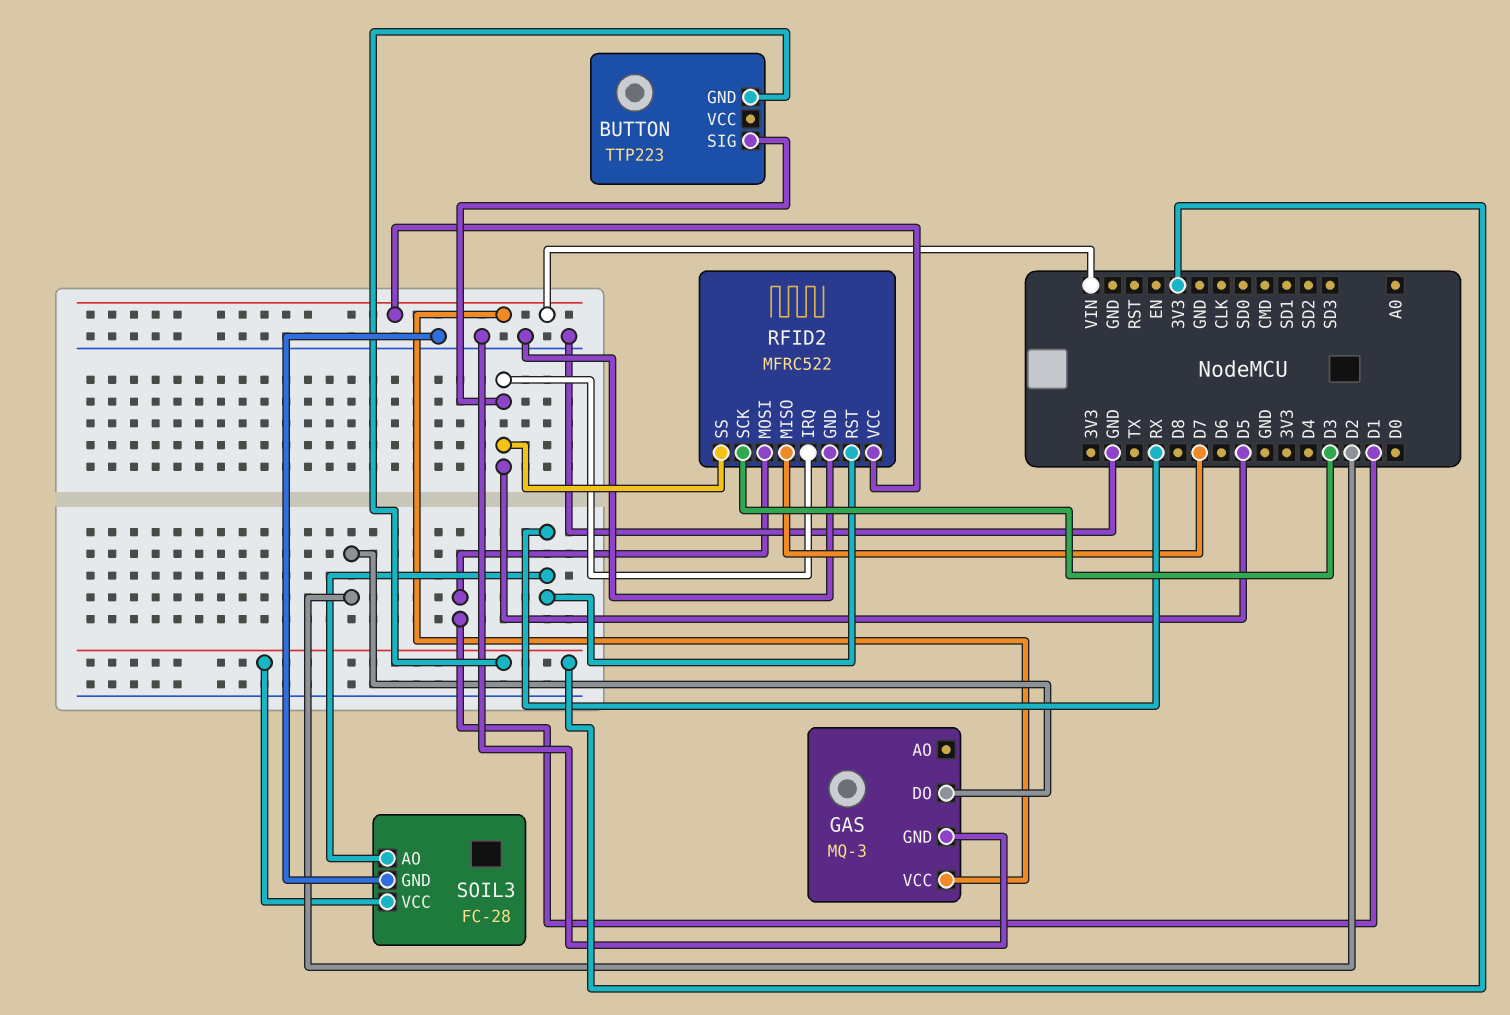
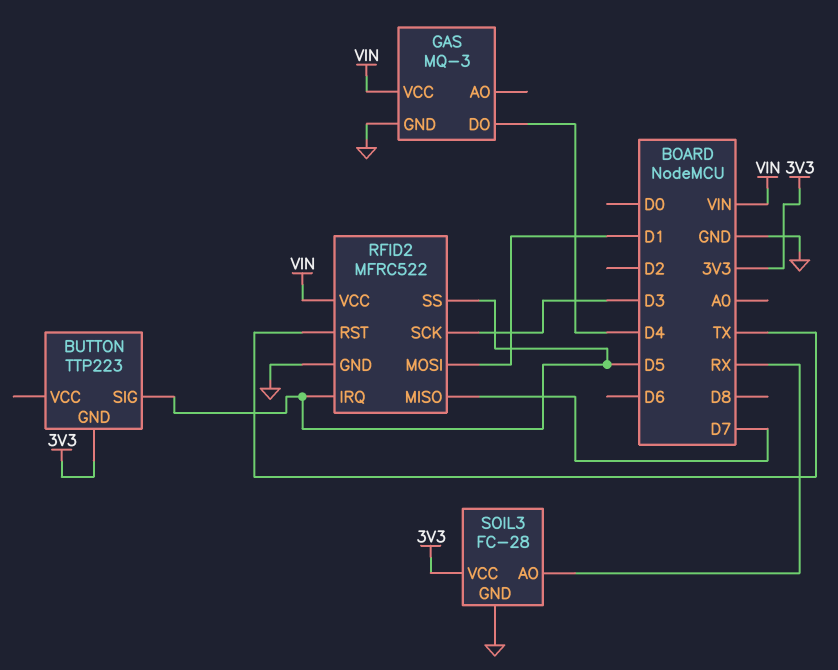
GAS pin DO: D2 -> D4
RFID2 pin RST: RX -> TX

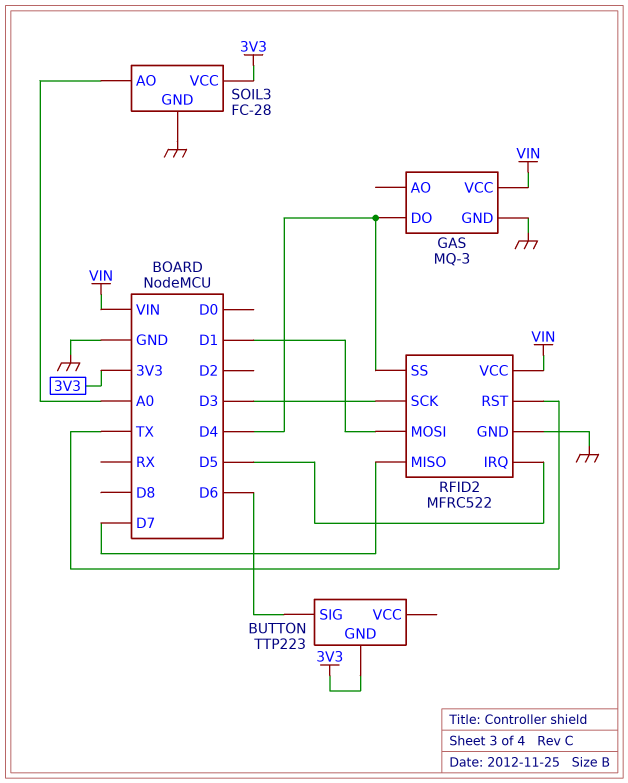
BUTTON pin SIG: D5 -> D6
RFID2 pin SS: D5 -> D4
SOIL3 pin AO: RX -> A0

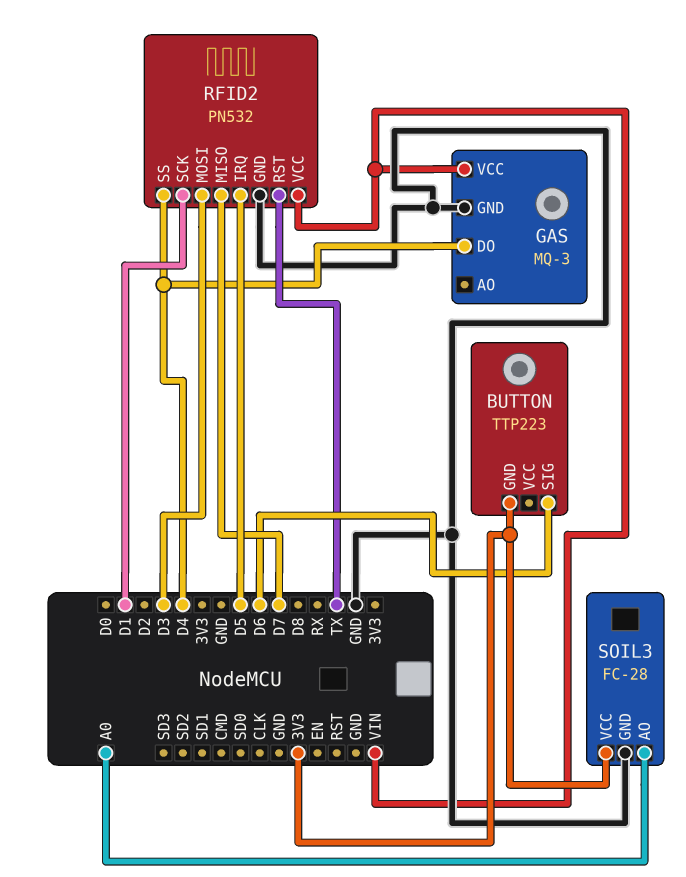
RFID2: MFRC522 -> PN532
RFID2 pin MOSI: D1 -> D3
RFID2 pin SCK: D3 -> D1

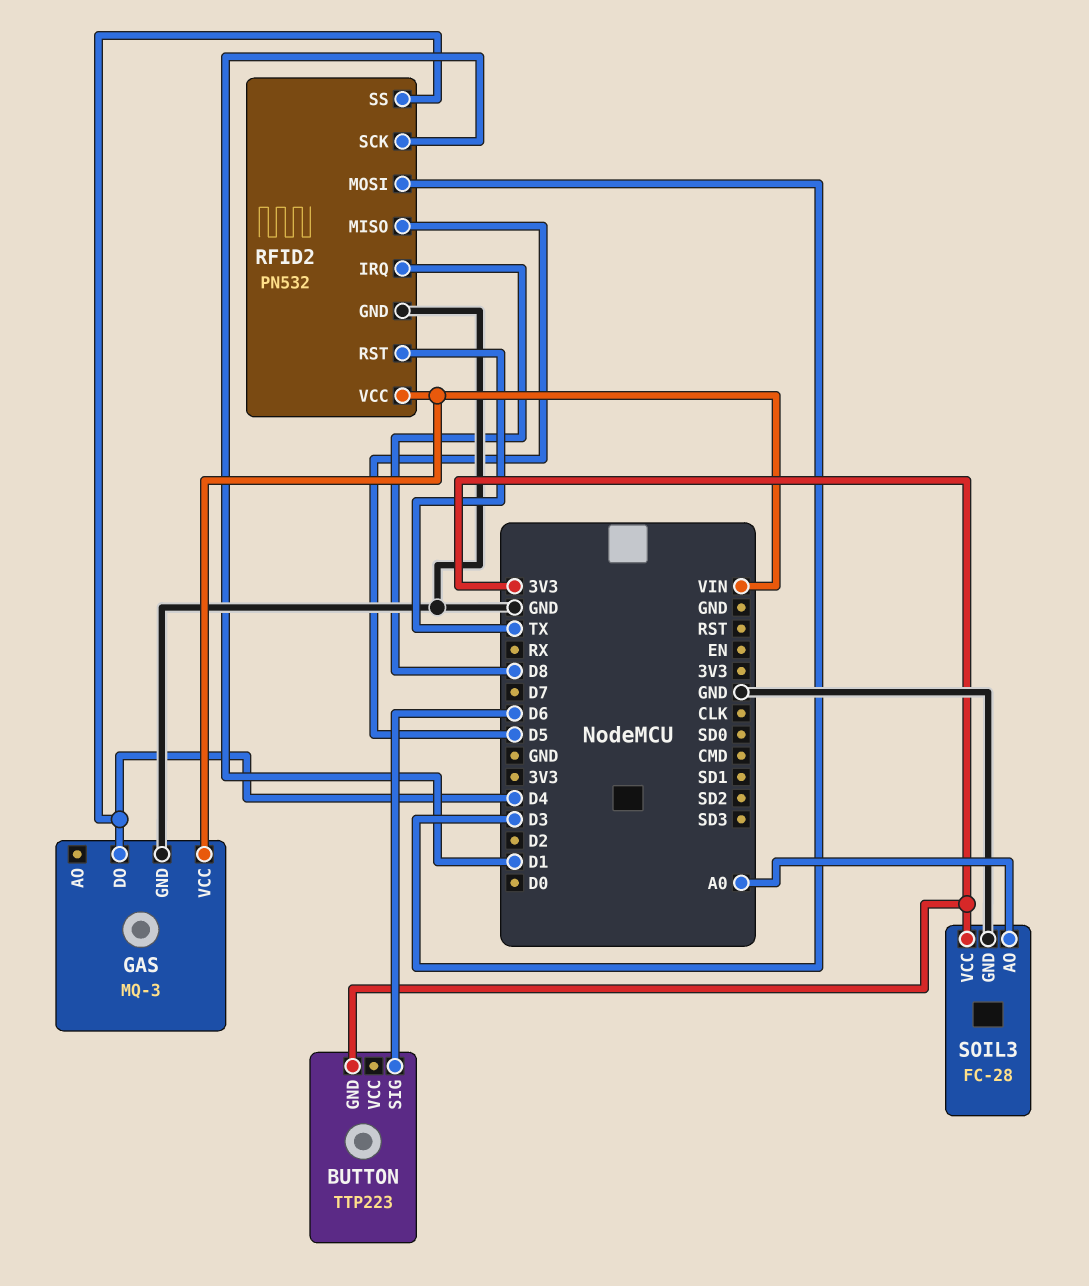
RFID2 pin IRQ: D5 -> D8
RFID2 pin MISO: D7 -> D5

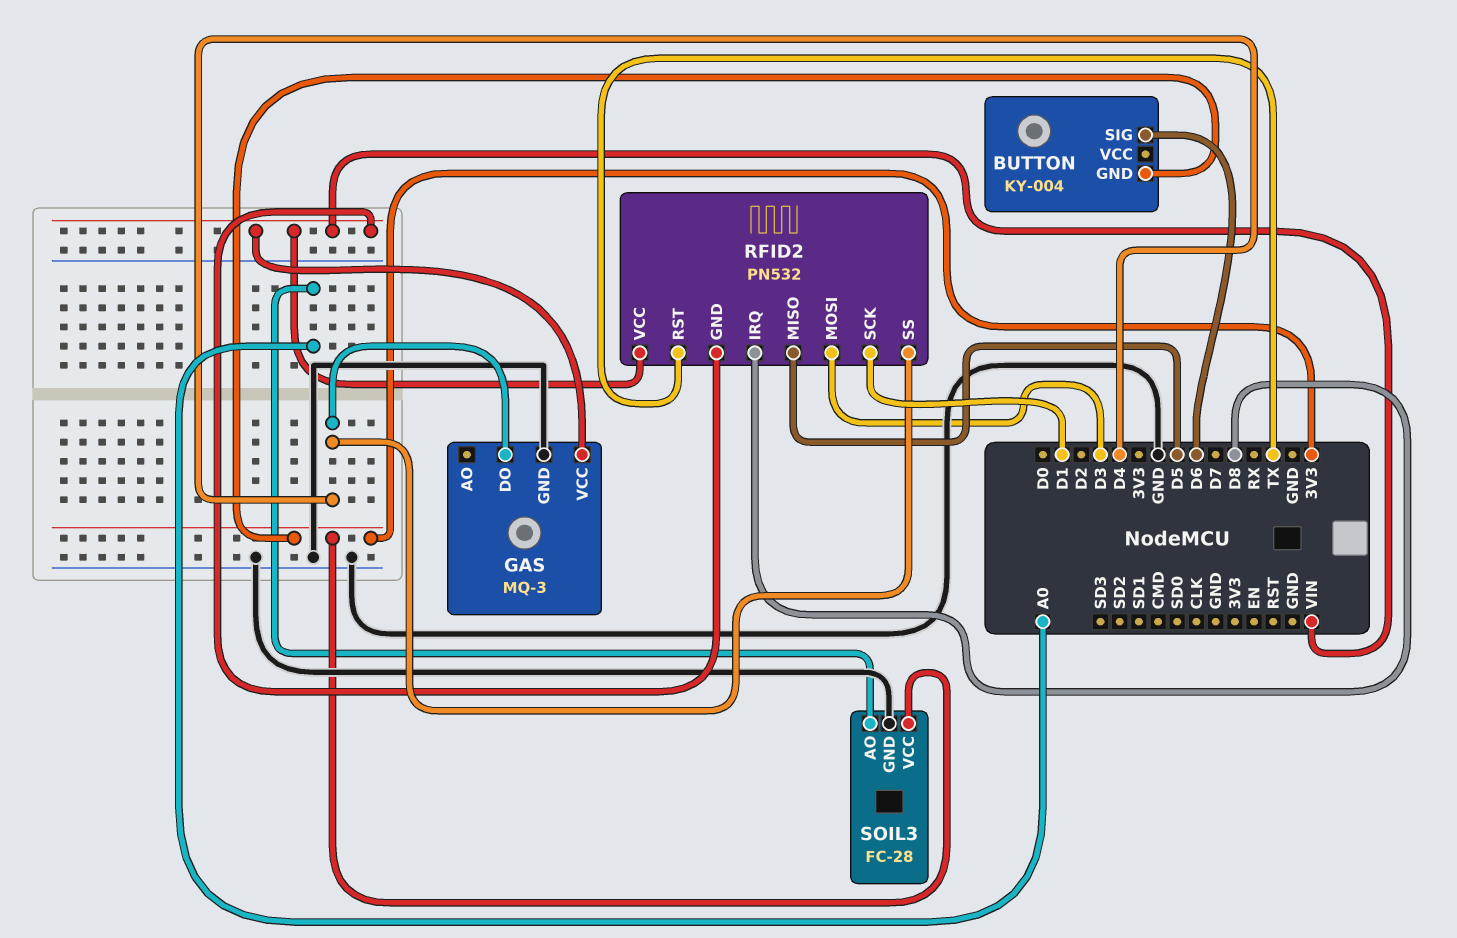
BUTTON: TTP223 -> KY-004
RFID2 pin GND: GND -> VIN

